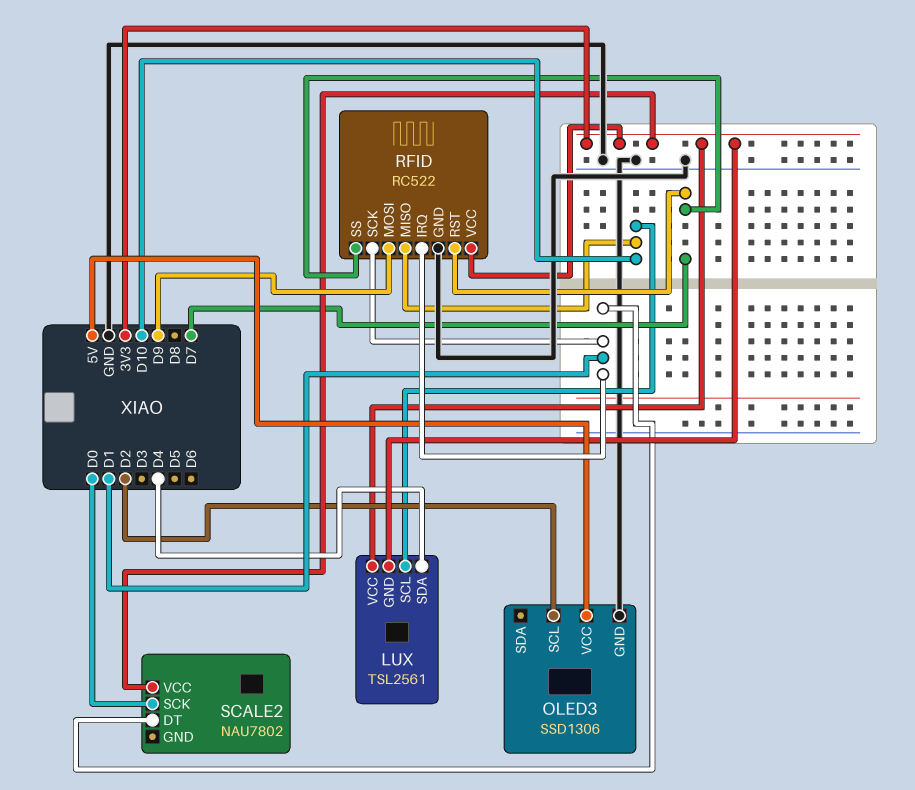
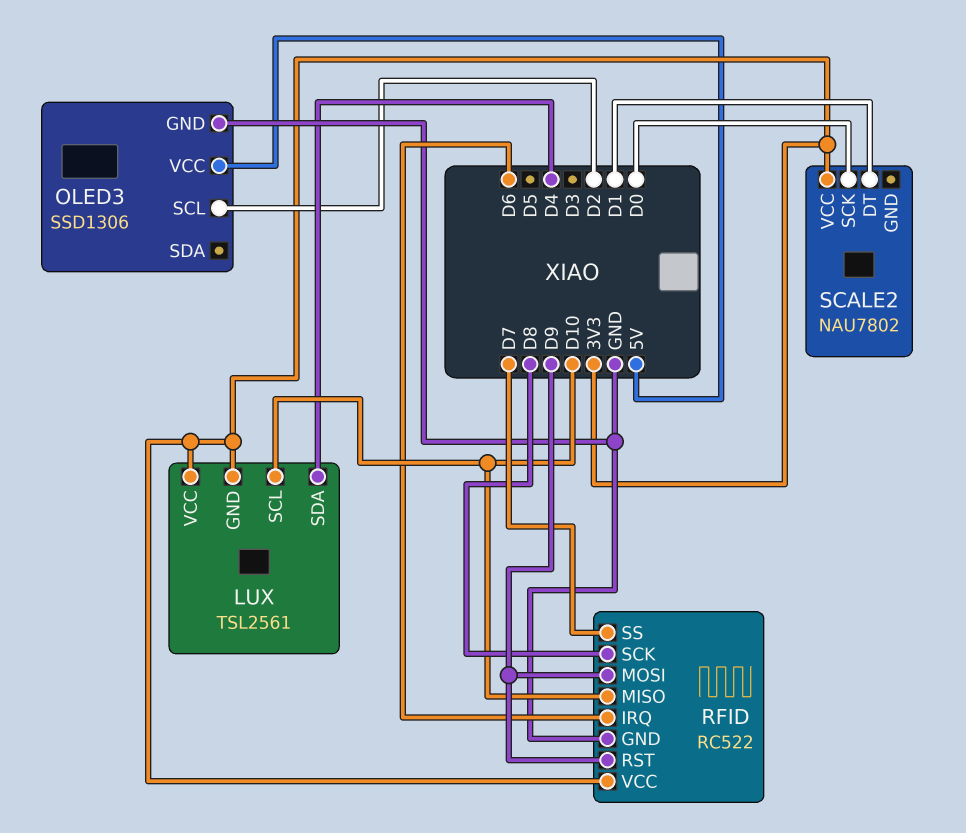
RFID pin IRQ: D1 -> D6
RFID pin RST: D7 -> D9
RFID pin SCK: D1 -> D8

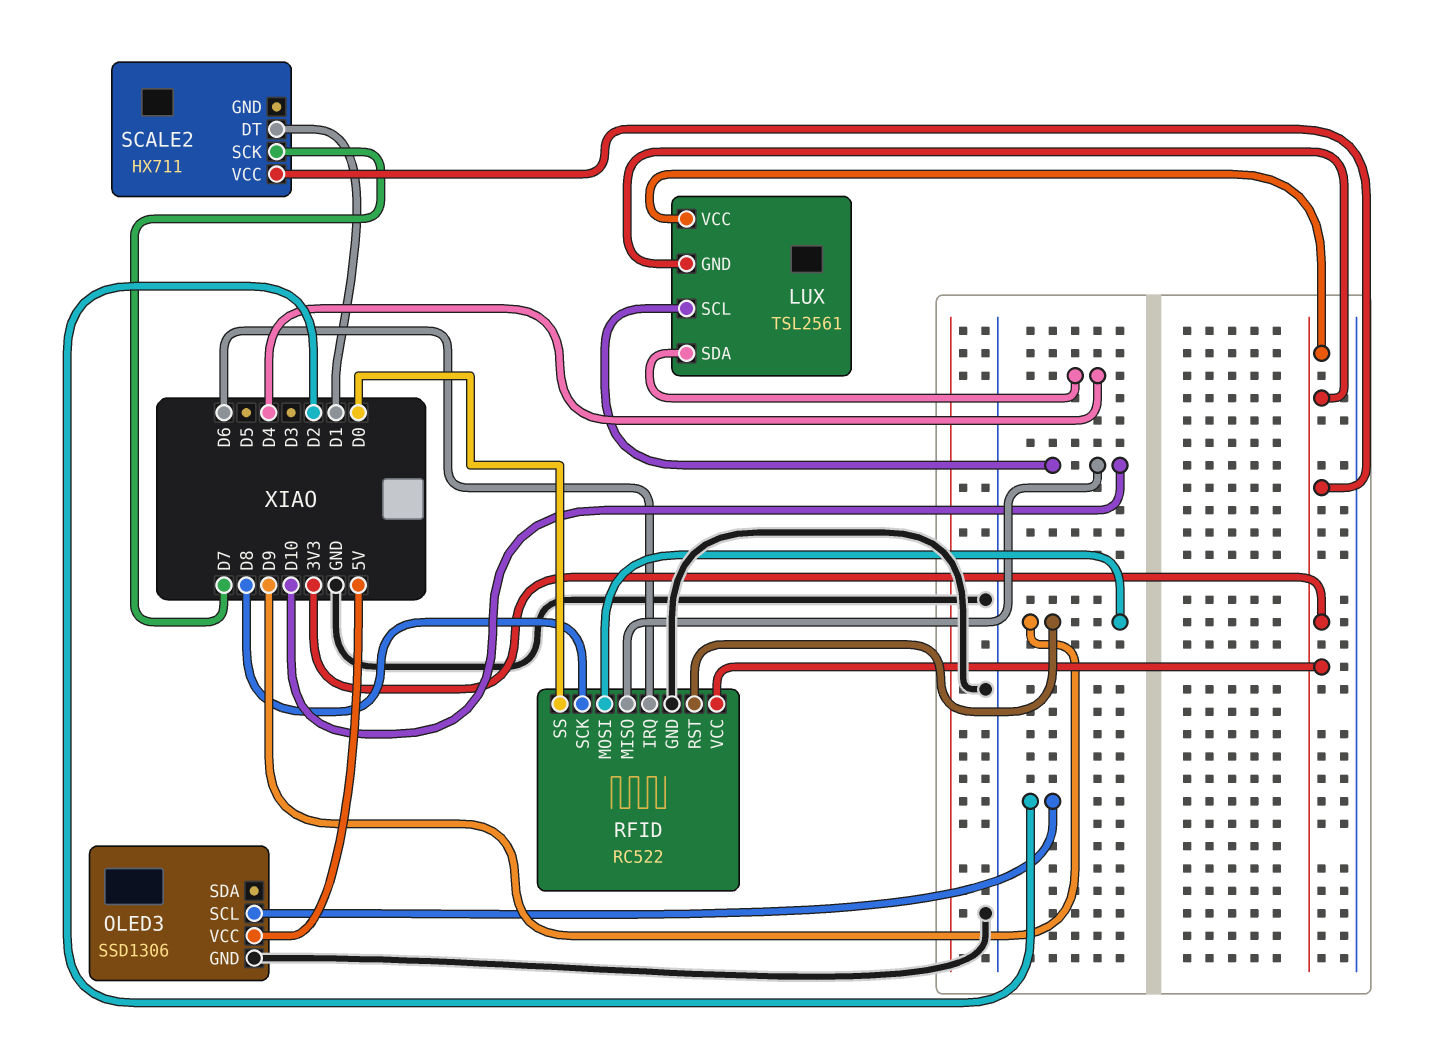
RFID pin SS: D7 -> D0
SCALE2: NAU7802 -> HX711
SCALE2 pin SCK: D0 -> D7

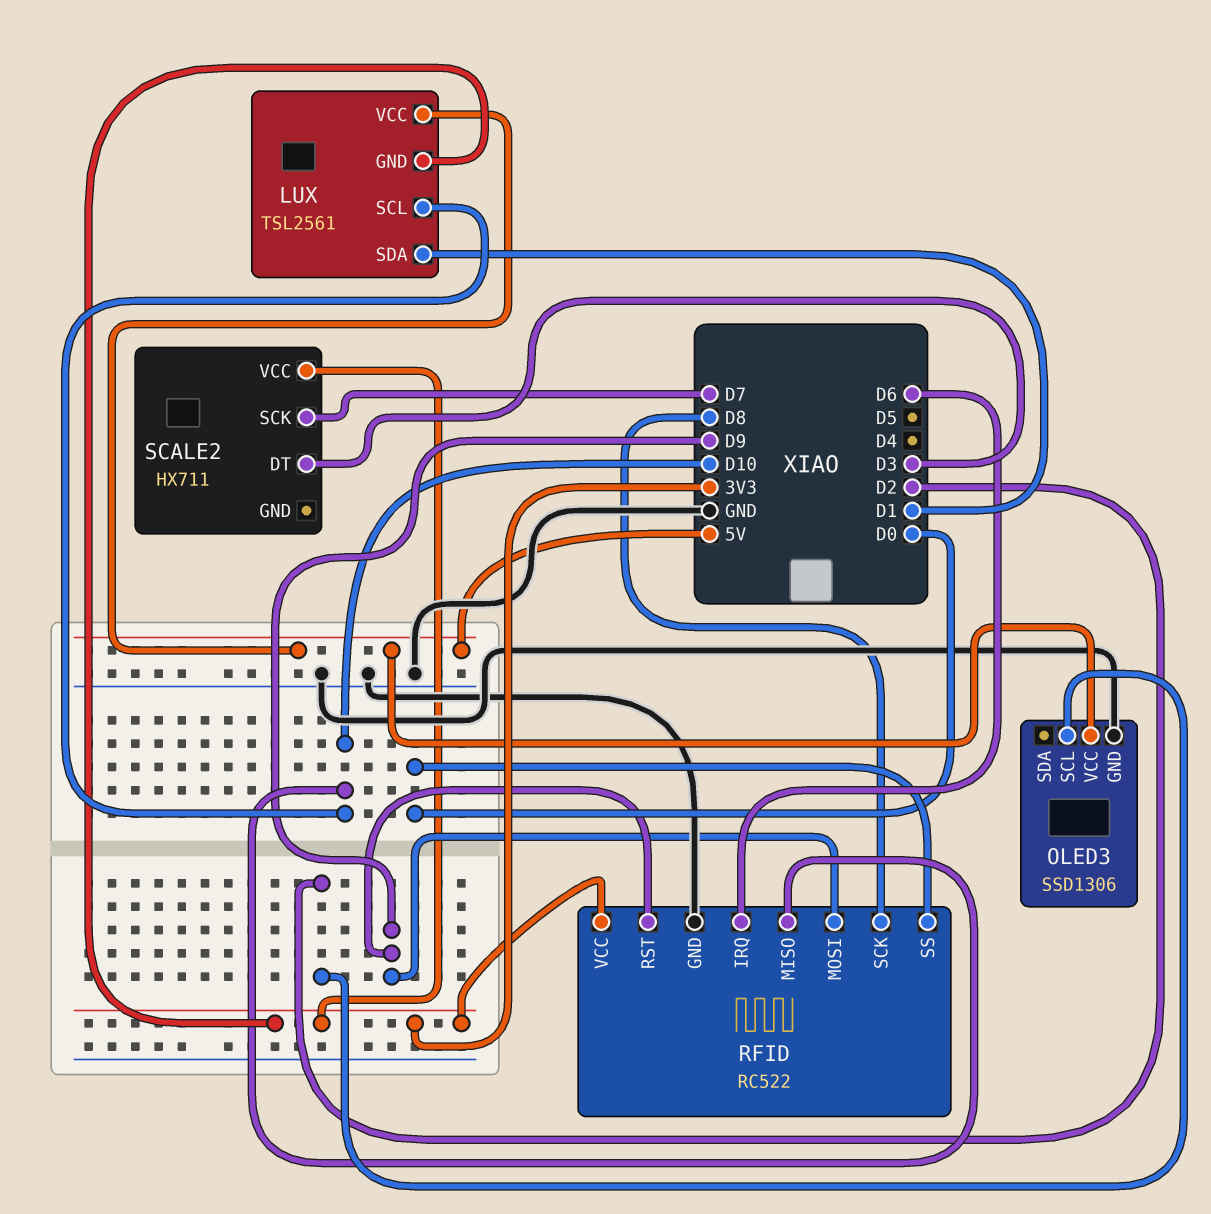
LUX pin SDA: D4 -> D1
LUX pin VCC: 3V3 -> 5V
SCALE2 pin DT: D1 -> D3

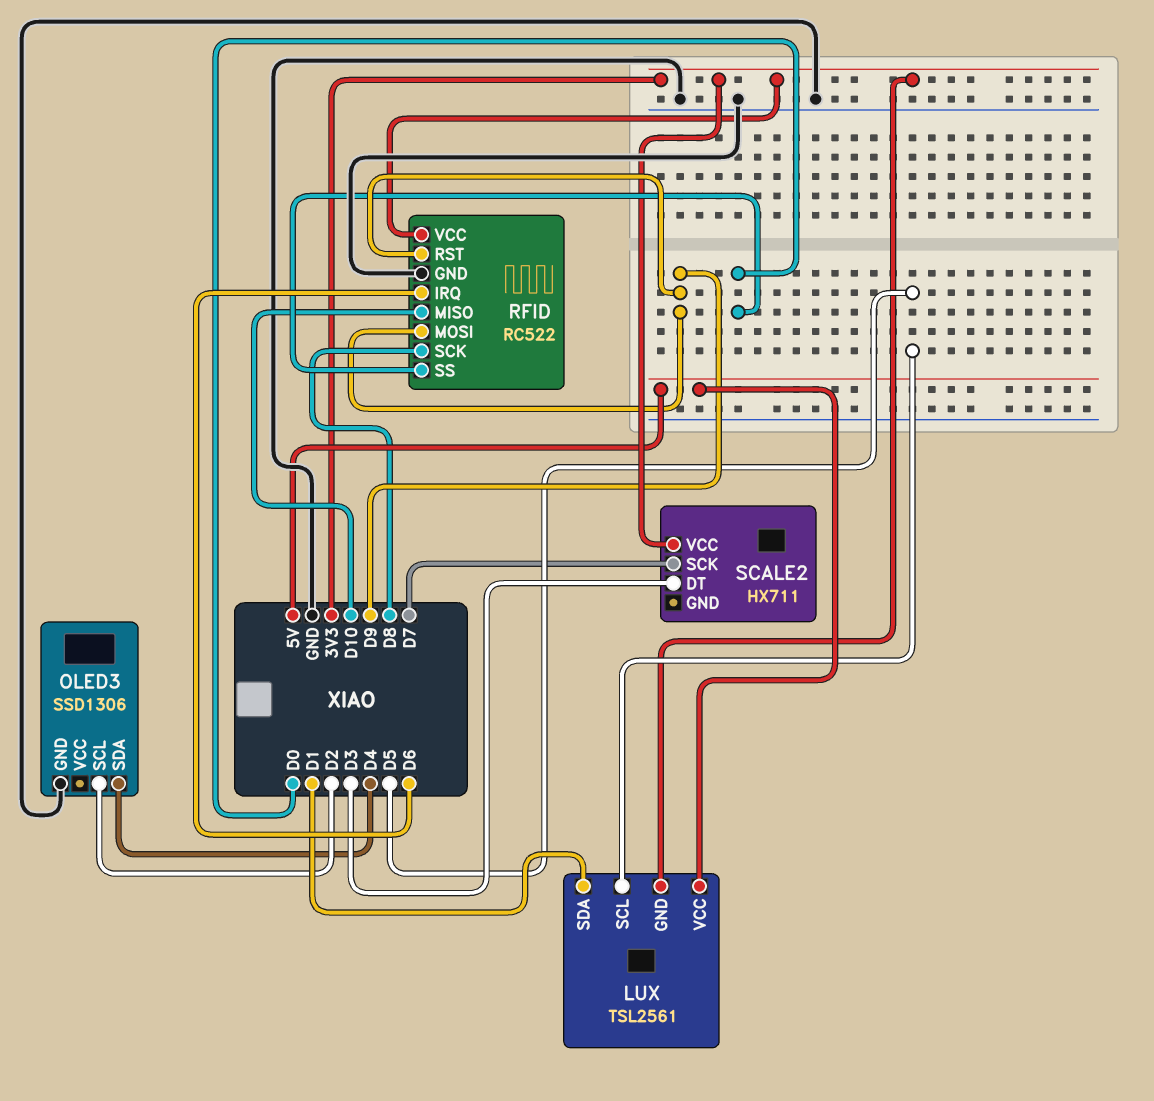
LUX pin SCL: D10 -> D5
OLED3 pin SDA: none -> D4
OLED3 pin VCC: 5V -> none

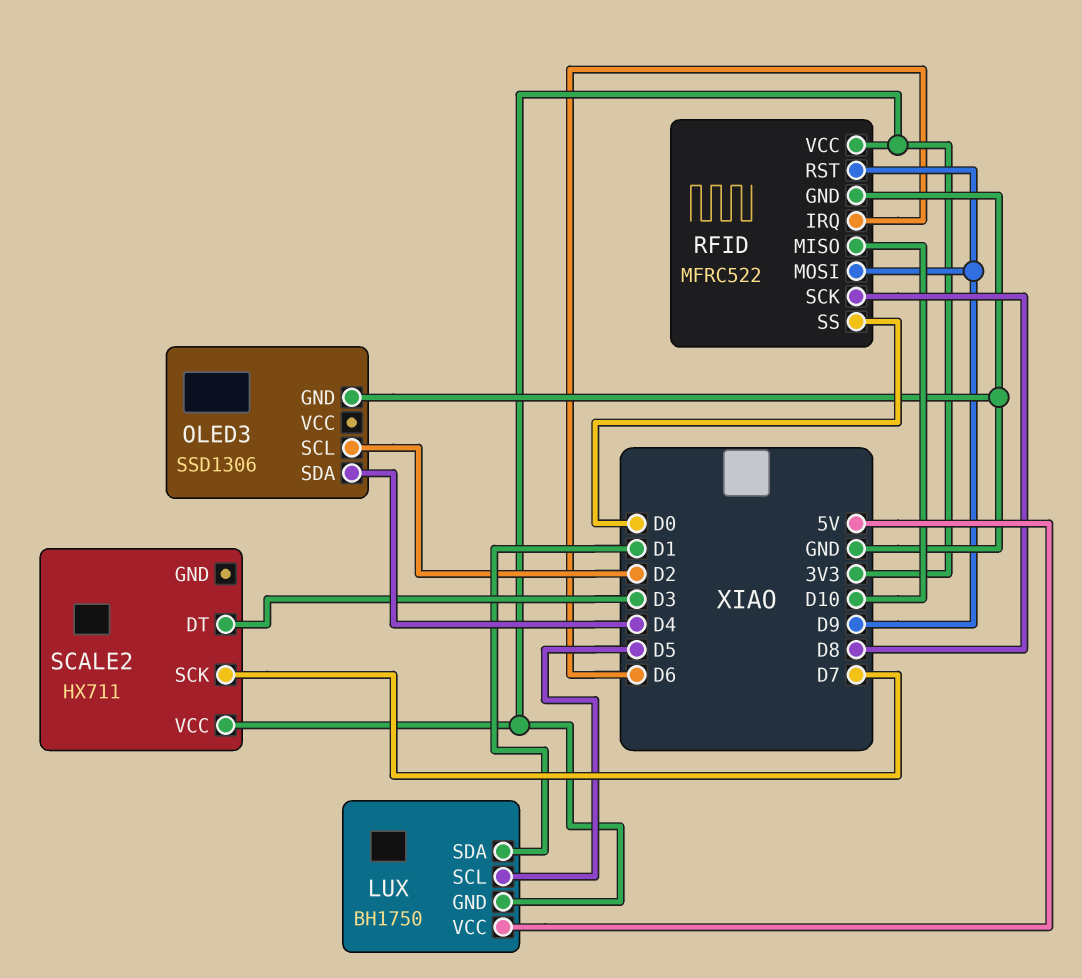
LUX: TSL2561 -> BH1750
RFID: RC522 -> MFRC522

